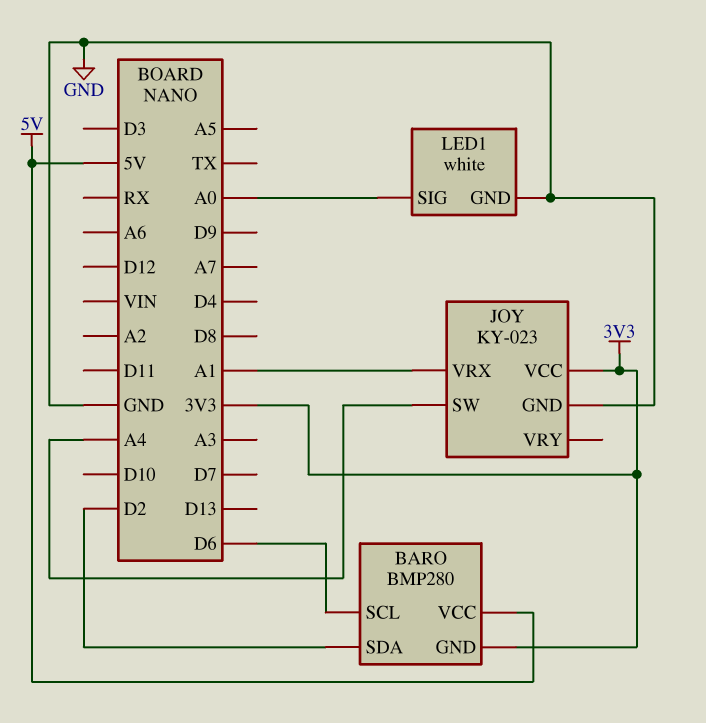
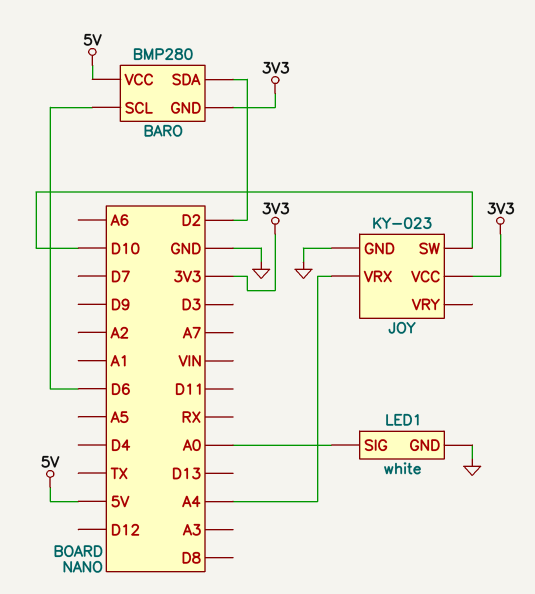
JOY pin SW: A4 -> D10
JOY pin VRX: A1 -> A4

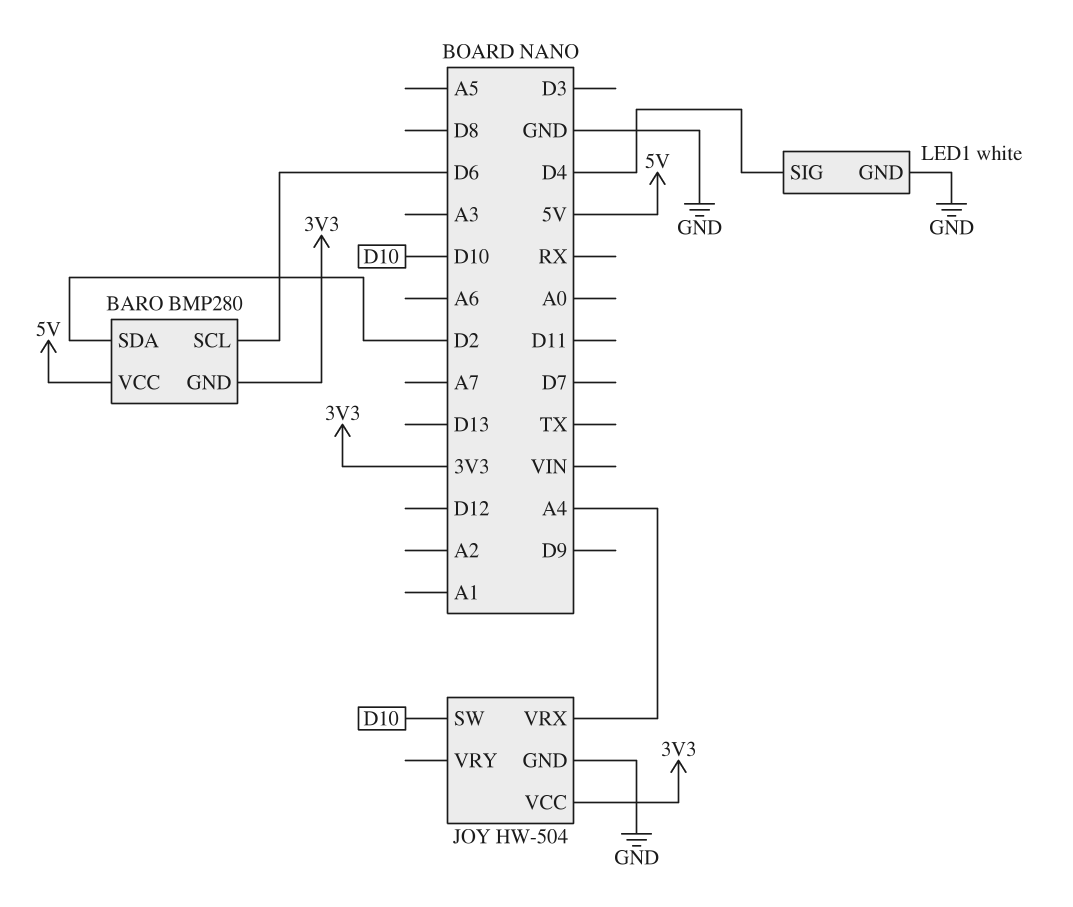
JOY: KY-023 -> HW-504
LED1 pin SIG: A0 -> D4

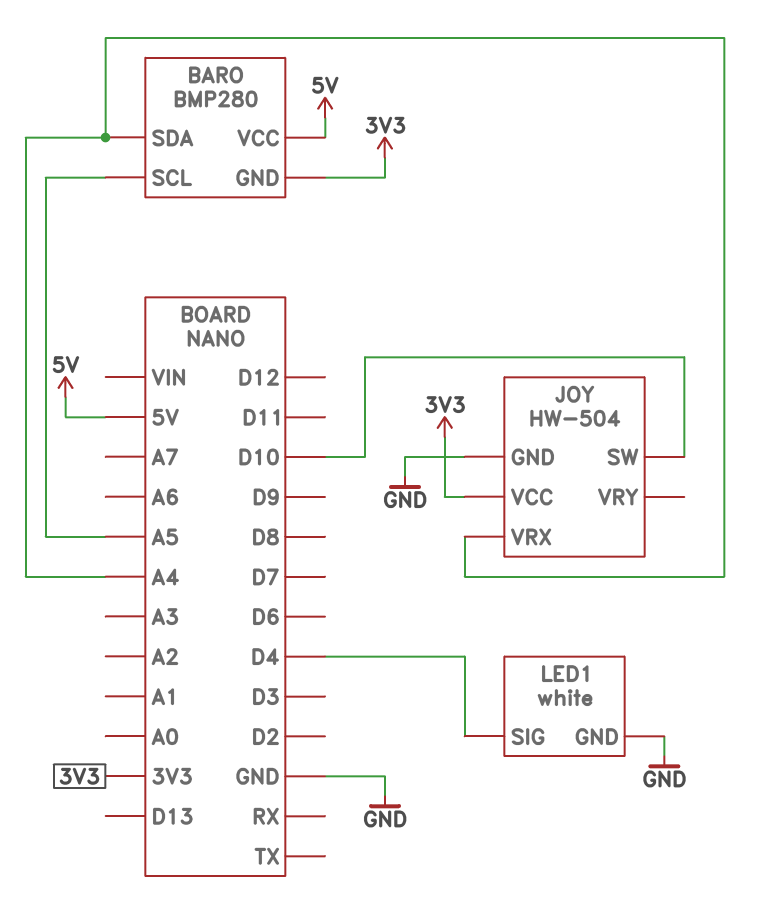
BARO pin SCL: D6 -> A5
BARO pin SDA: D2 -> A4

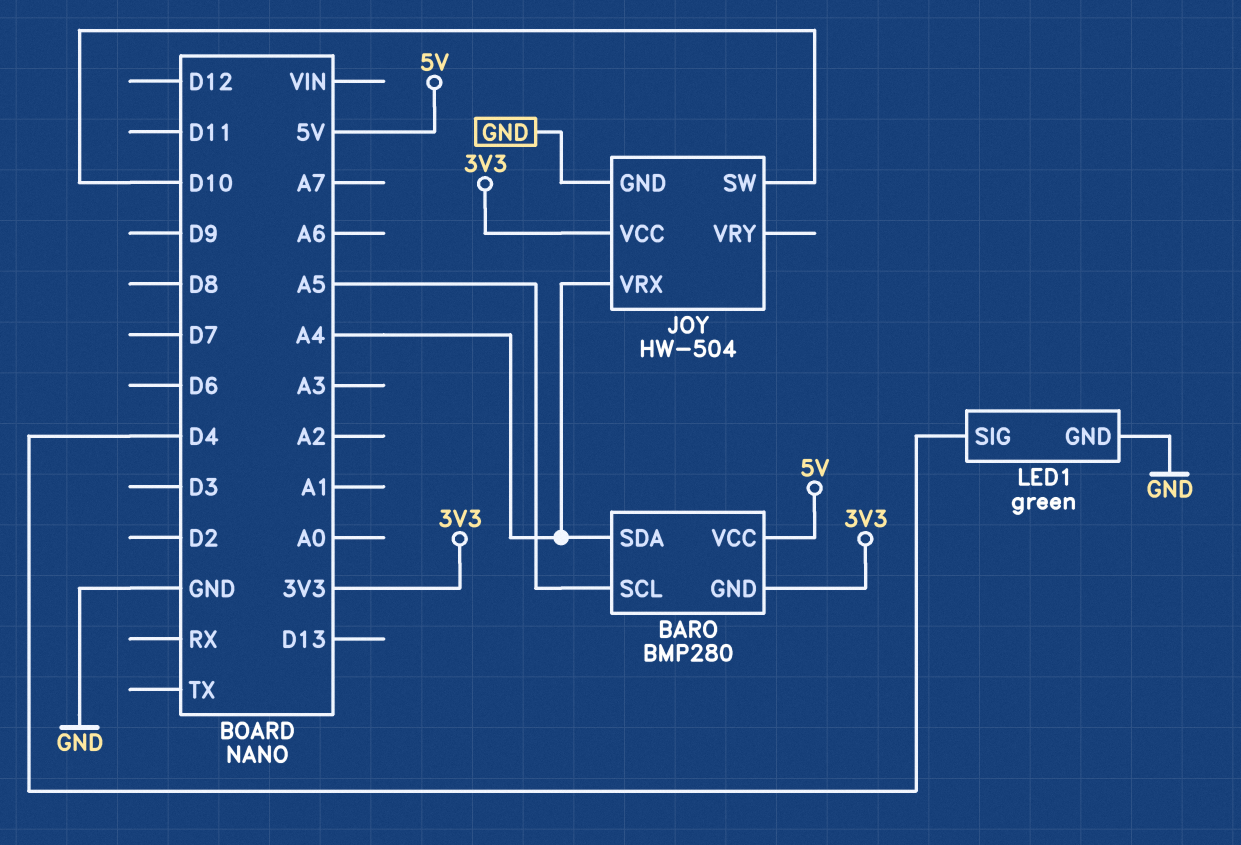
LED1: white -> green

